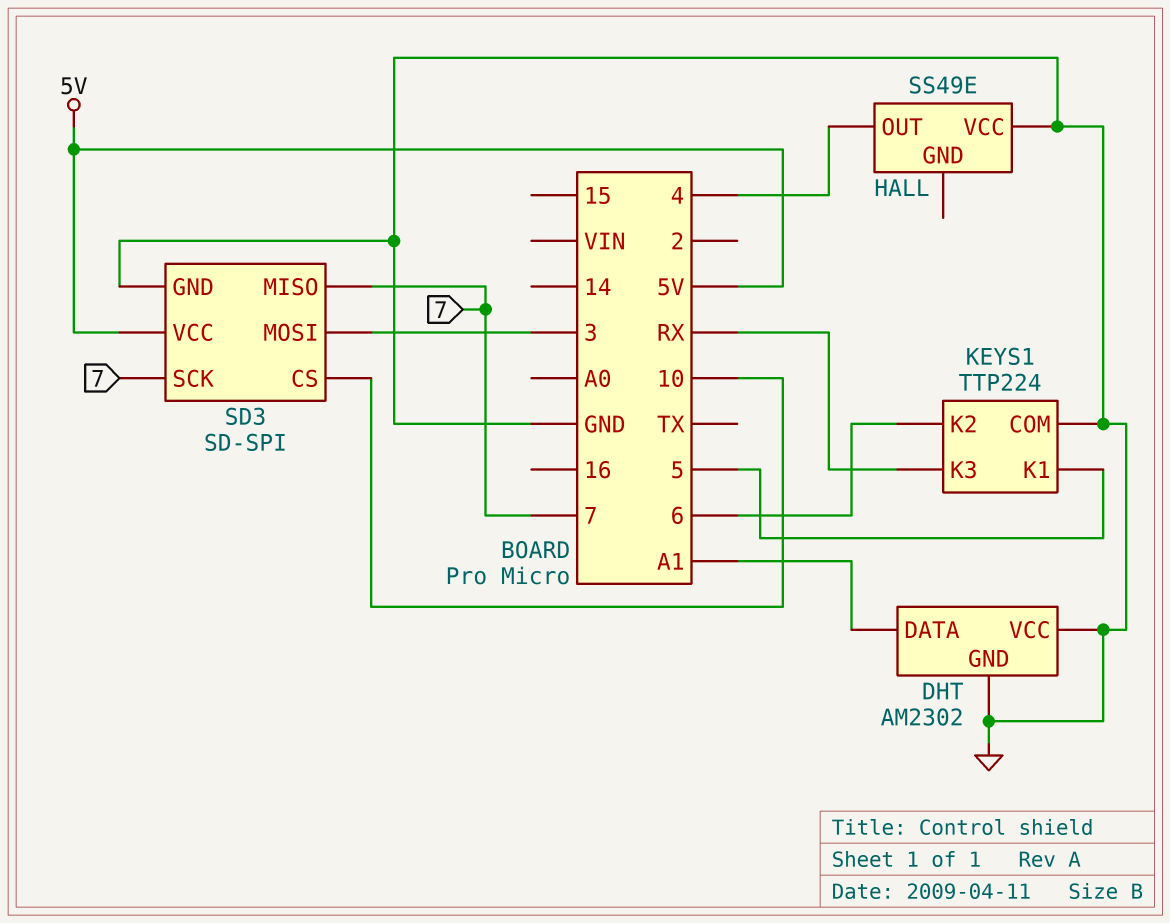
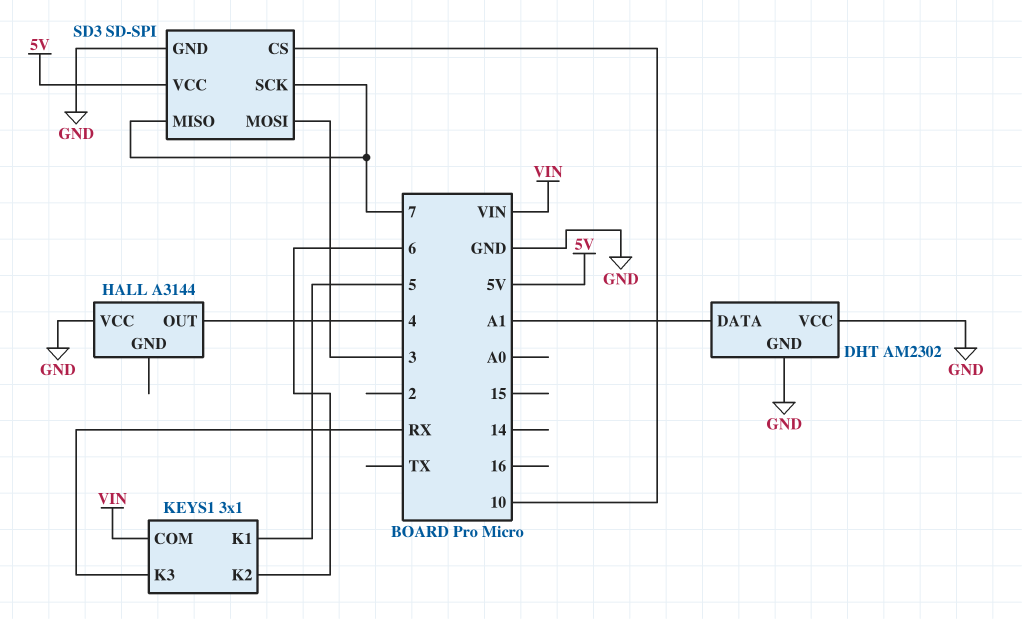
HALL: SS49E -> A3144
KEYS1: TTP224 -> 3x1
KEYS1 pin COM: GND -> VIN

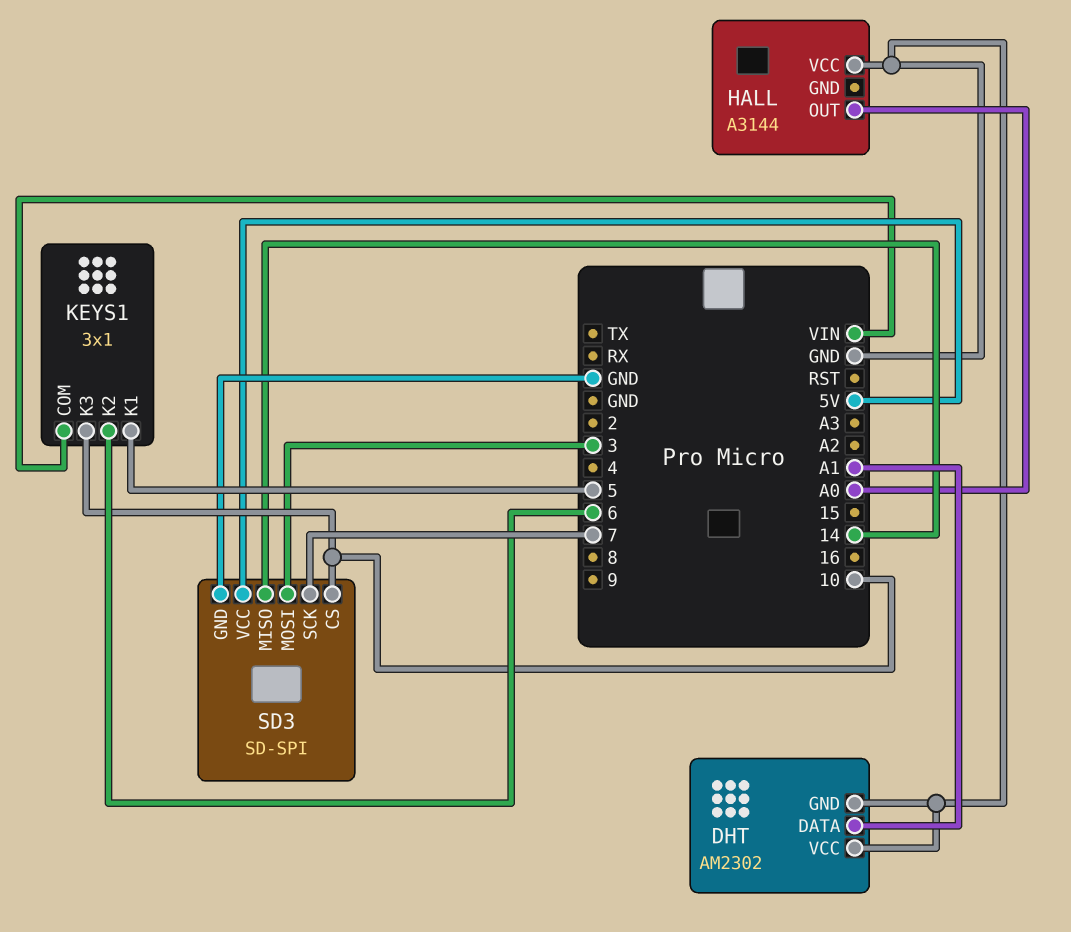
HALL pin OUT: 4 -> A0
KEYS1 pin K3: RX -> 10
SD3 pin MISO: 7 -> 14

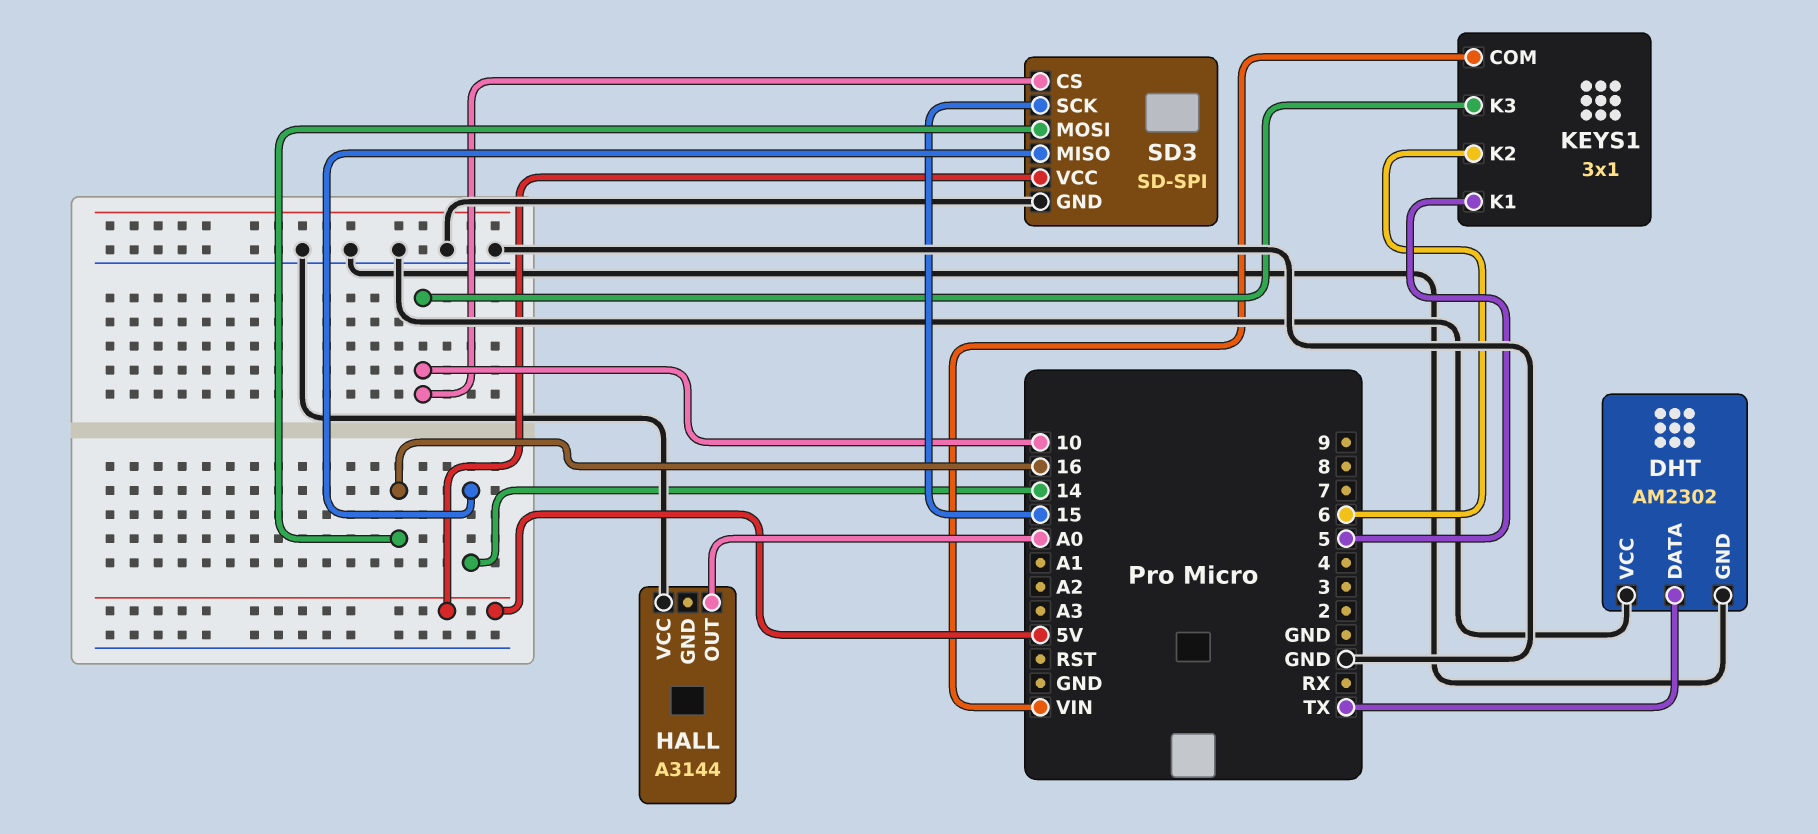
DHT pin DATA: A1 -> TX
SD3 pin MOSI: 3 -> 16
SD3 pin SCK: 7 -> 15

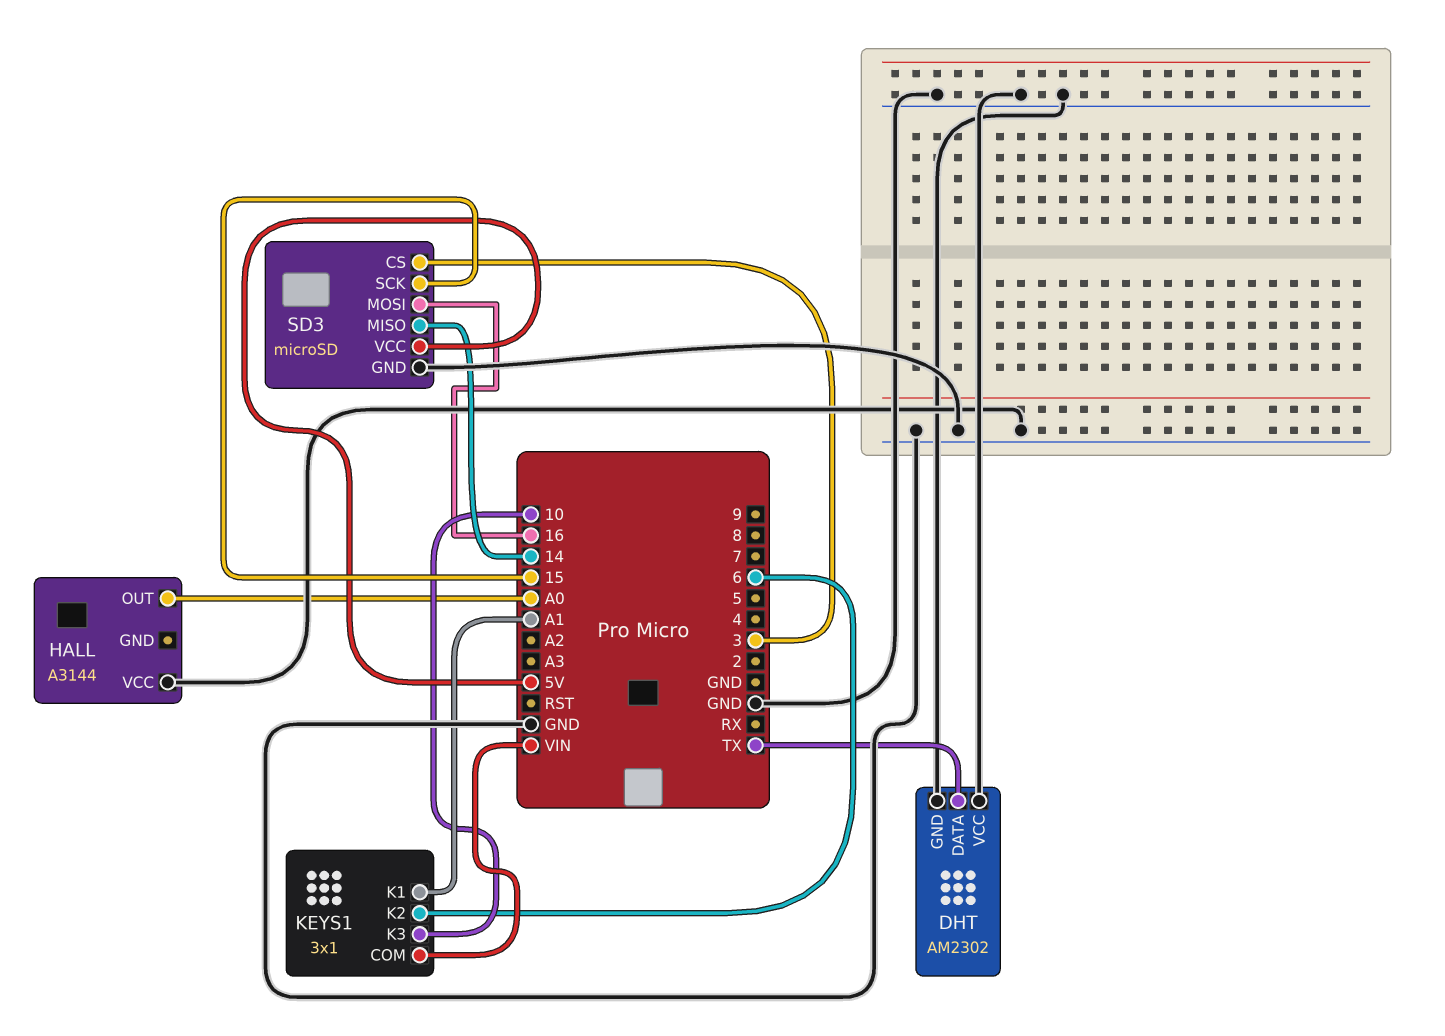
KEYS1 pin K1: 5 -> A1
SD3: SD-SPI -> microSD
SD3 pin CS: 10 -> 3

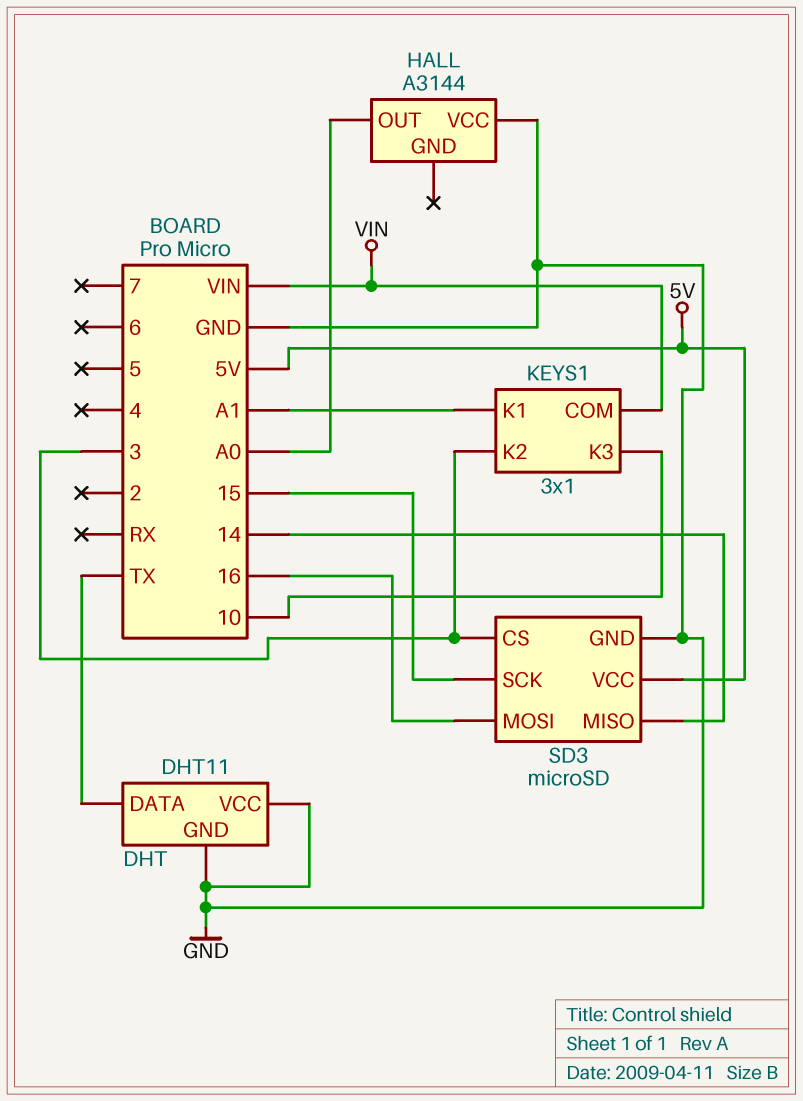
DHT: AM2302 -> DHT11
KEYS1 pin K2: 6 -> 3

